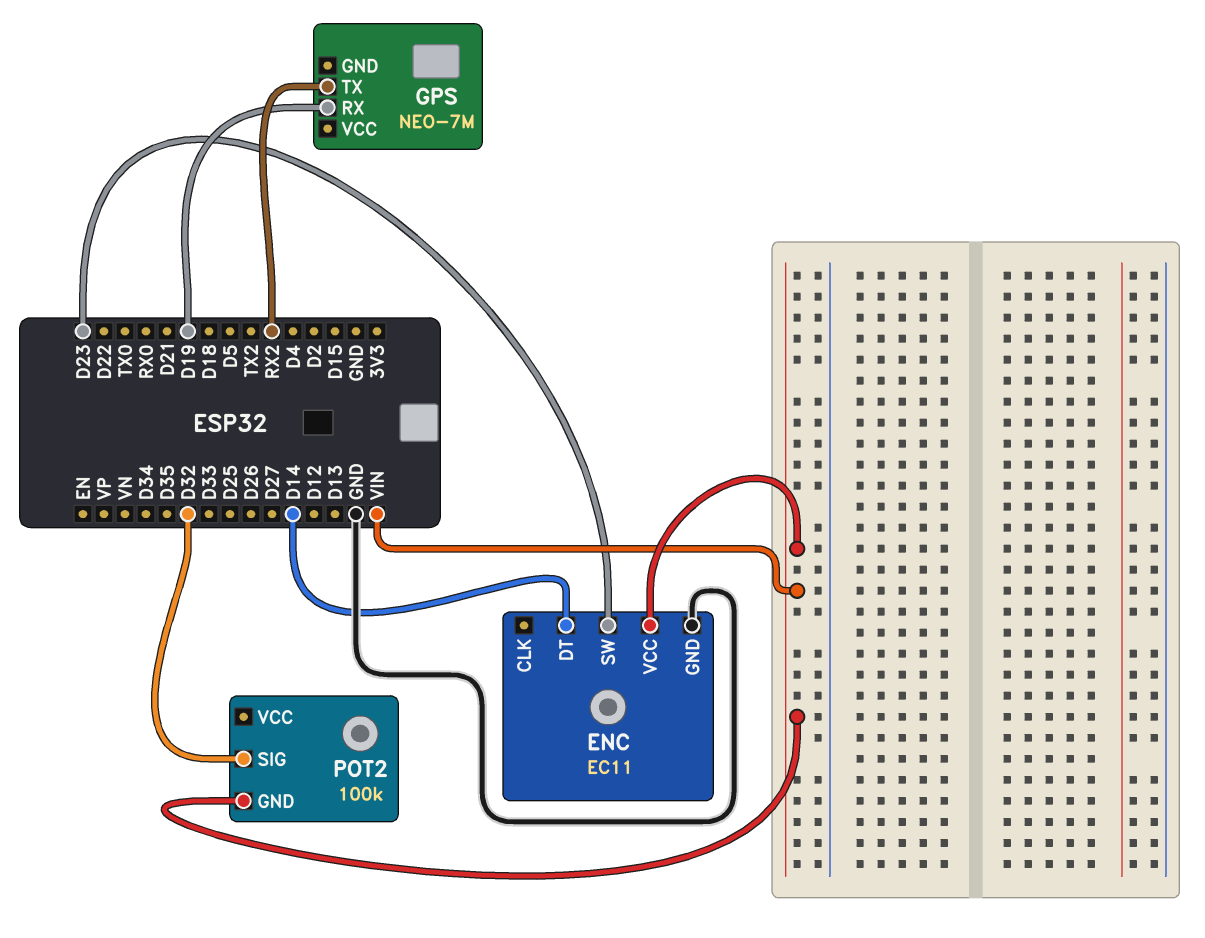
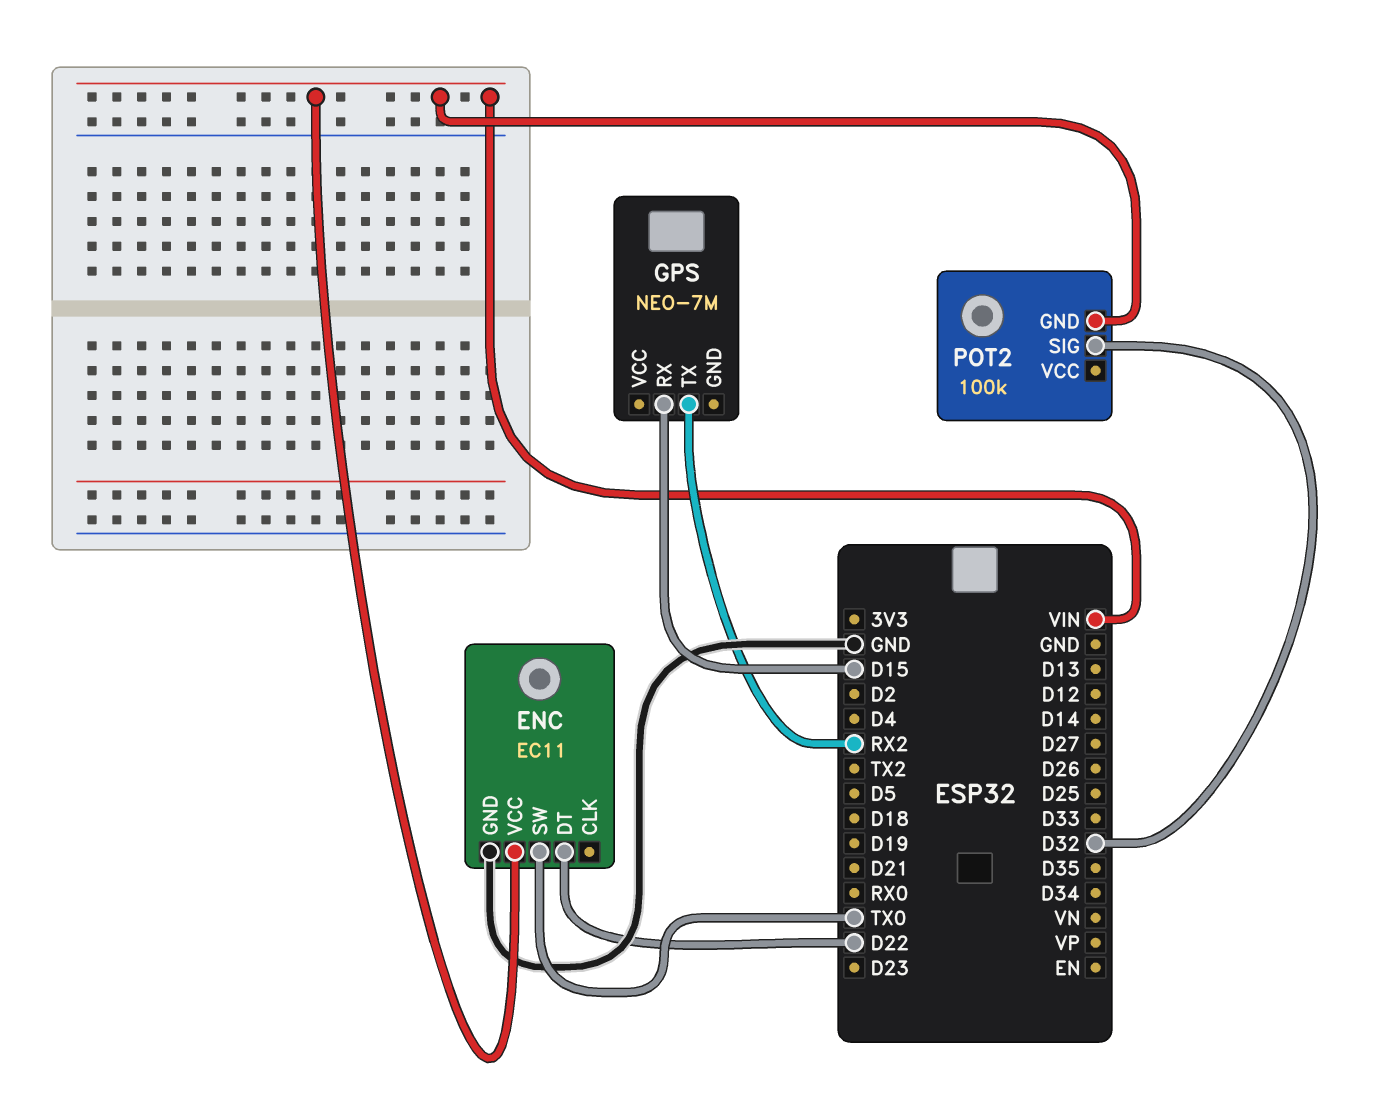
ENC pin DT: D14 -> D22
ENC pin SW: D23 -> TX0
GPS pin RX: D19 -> D15

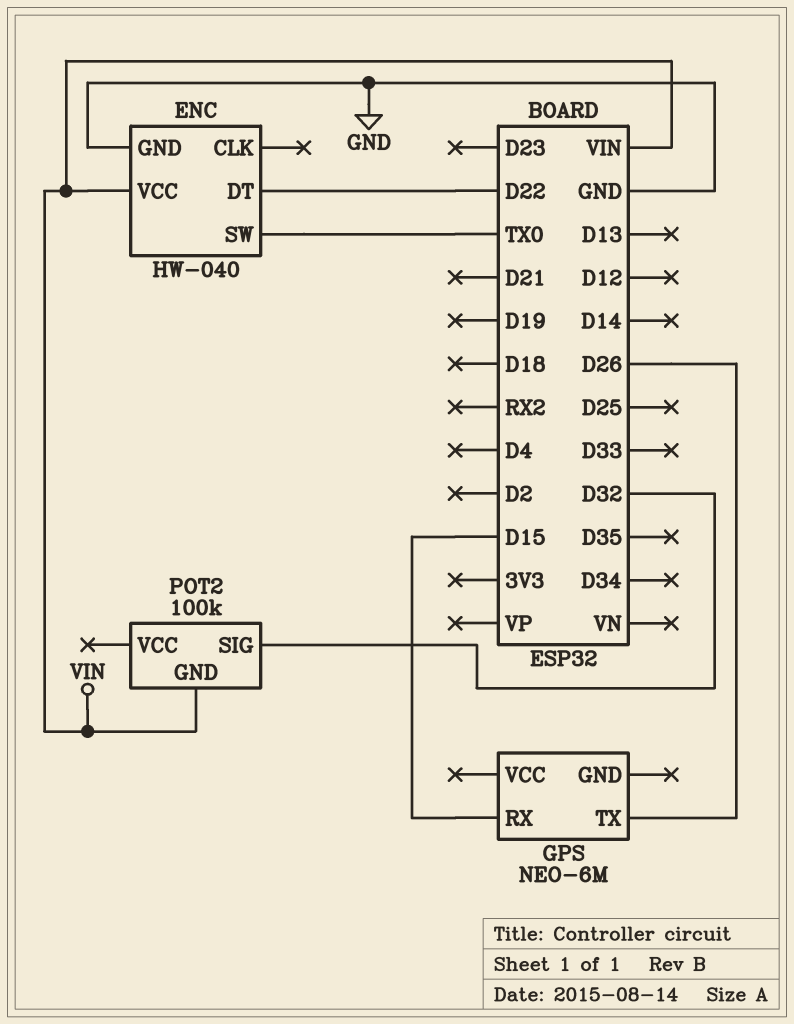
ENC: EC11 -> HW-040
GPS: NEO-7M -> NEO-6M
GPS pin TX: RX2 -> D26

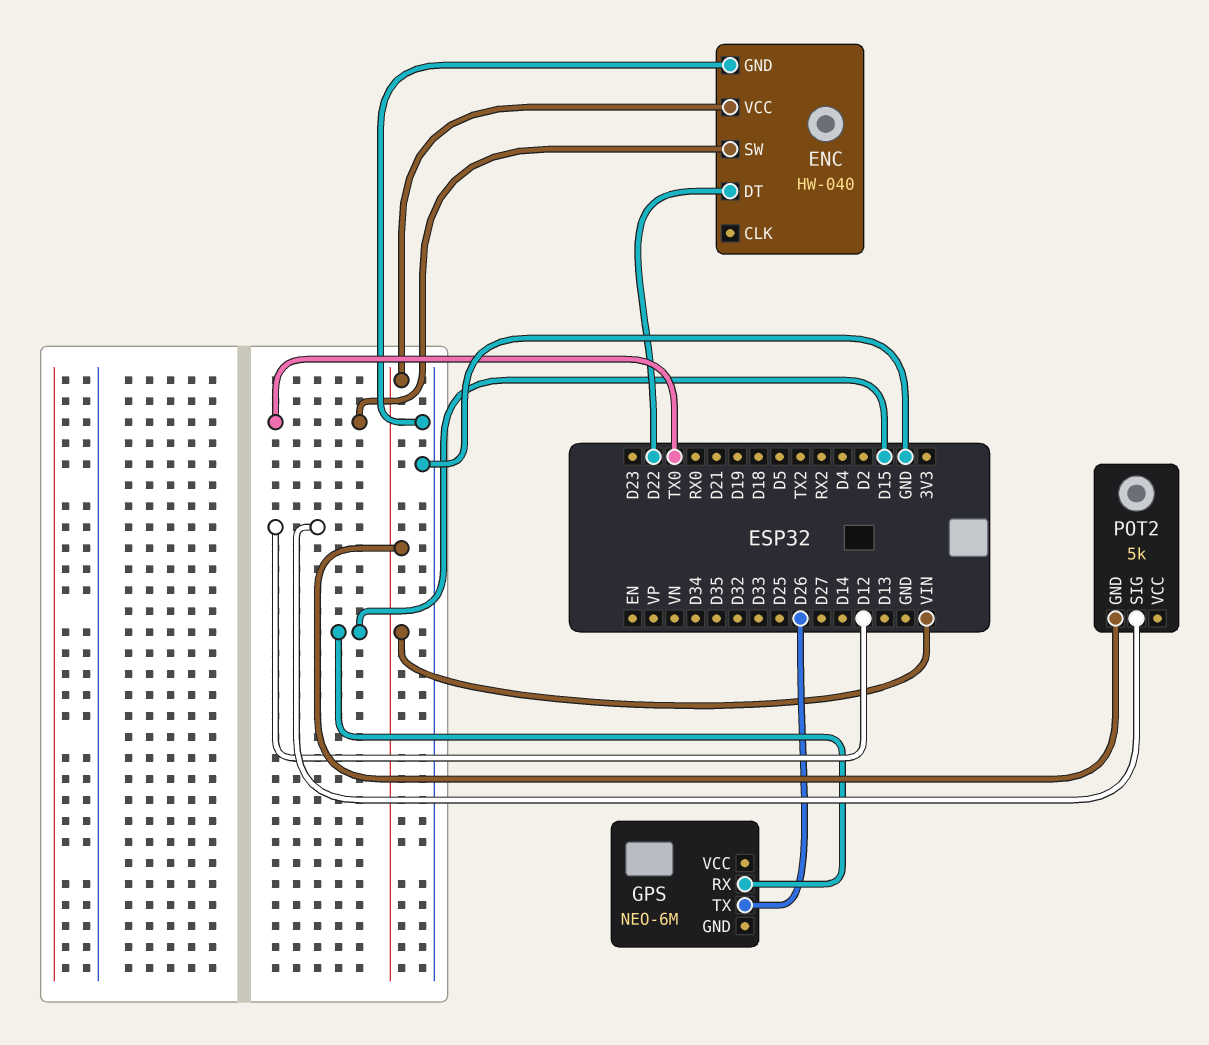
POT2: 100k -> 5k
POT2 pin SIG: D32 -> D12

